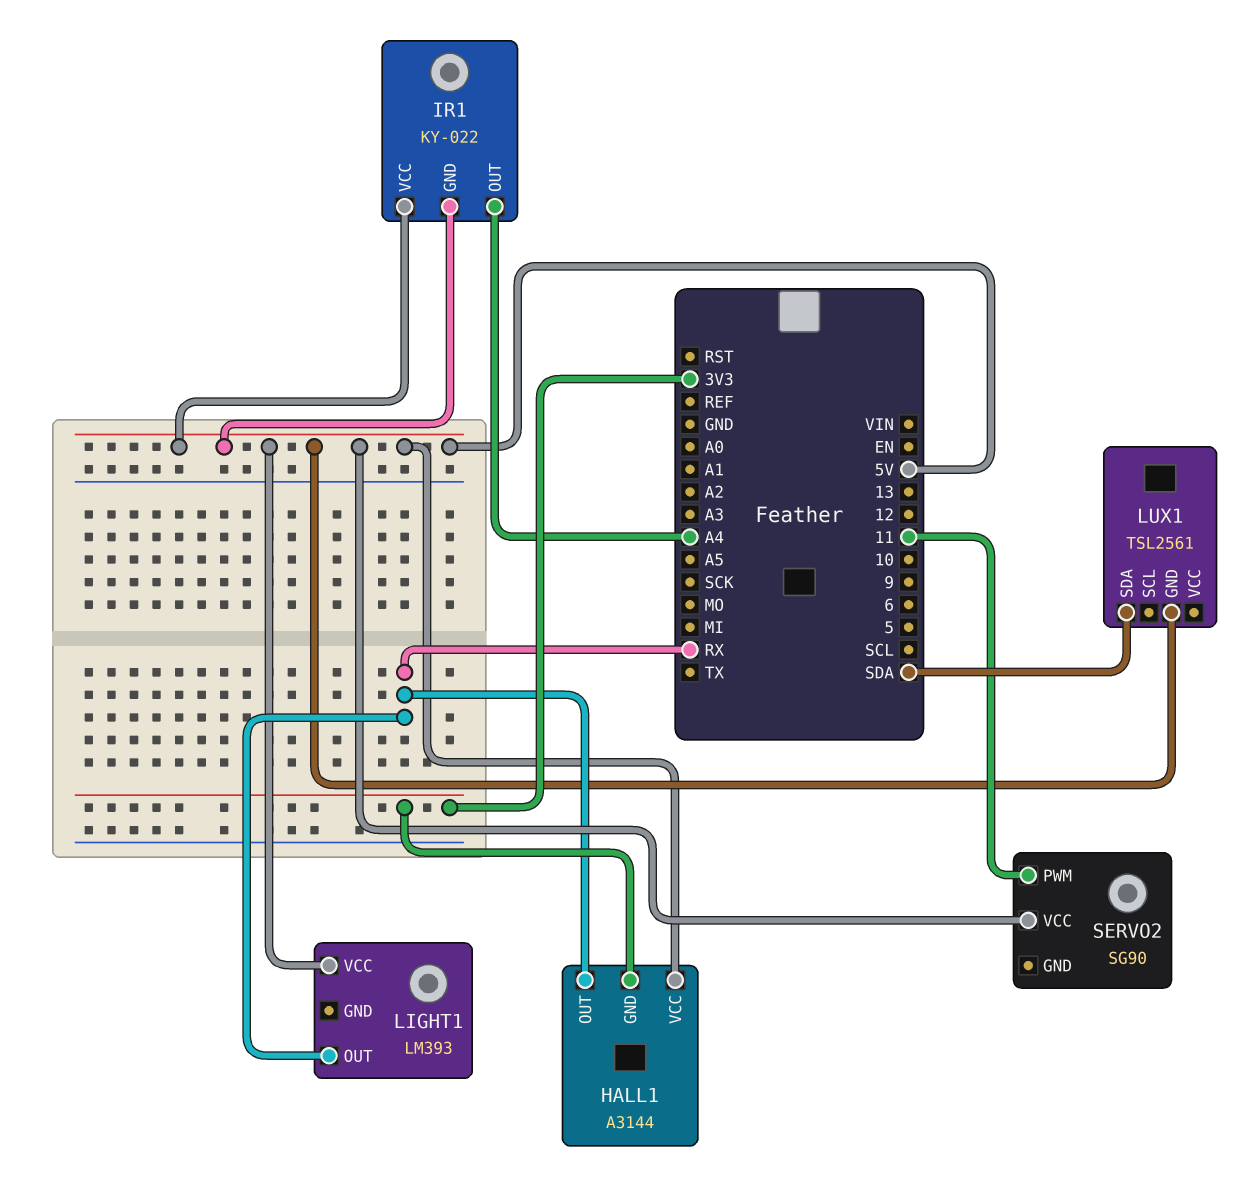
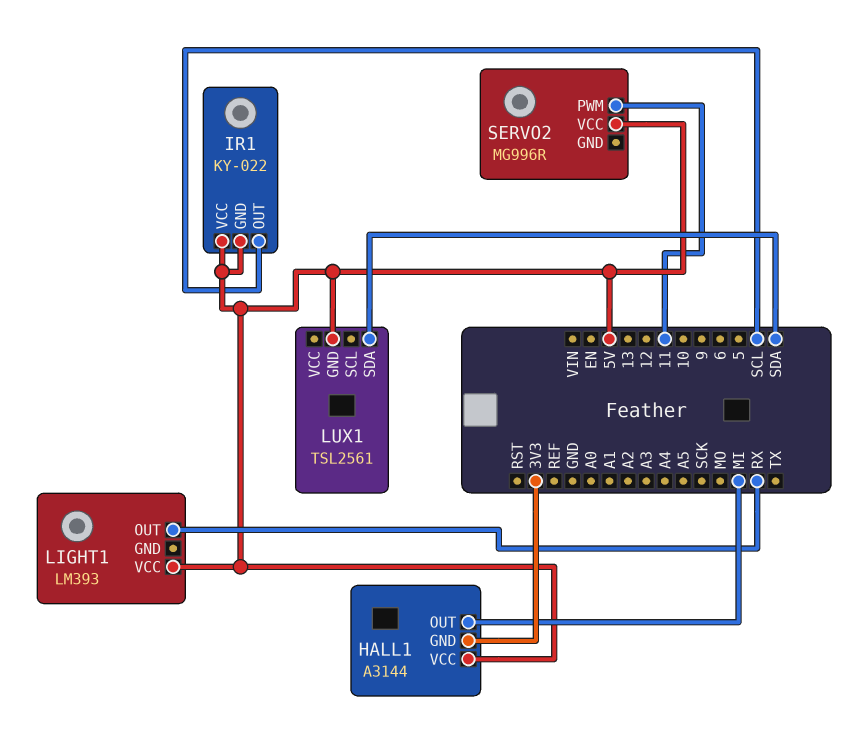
HALL1 pin OUT: RX -> MI
IR1 pin OUT: A4 -> SCL
SERVO2: SG90 -> MG996R

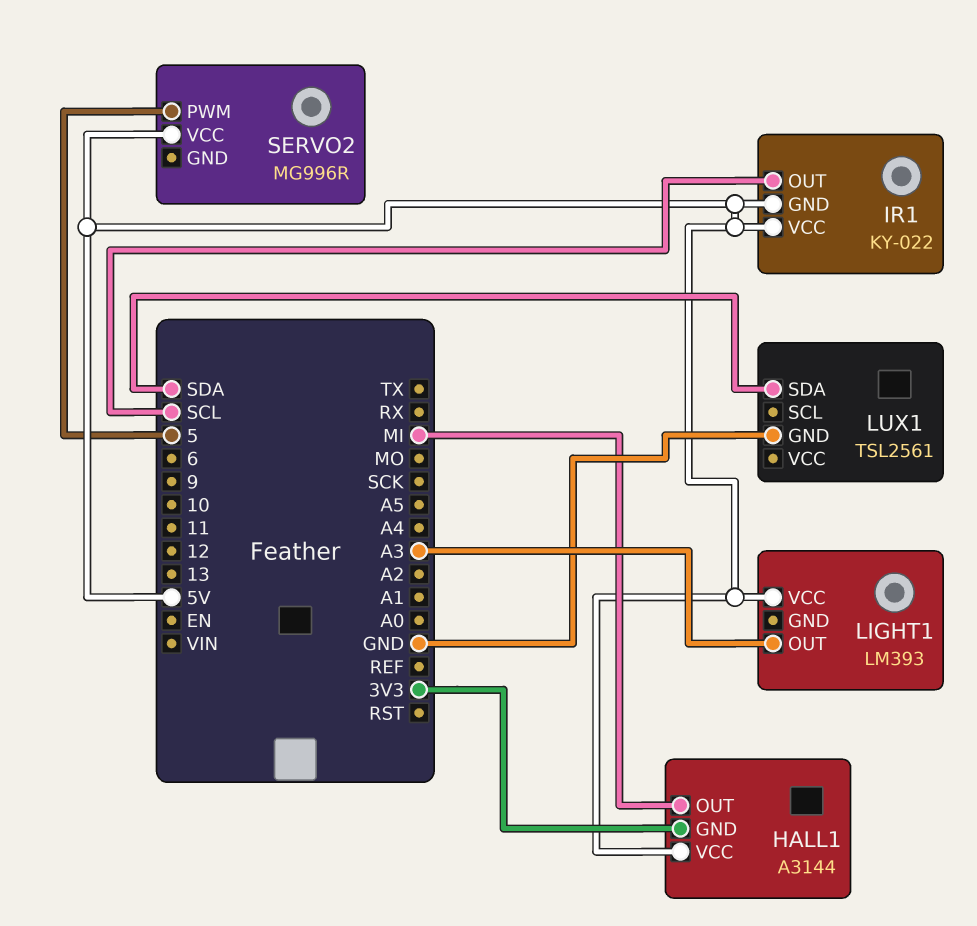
LIGHT1 pin OUT: RX -> A3
LUX1 pin GND: 5V -> GND
SERVO2 pin PWM: 11 -> 5

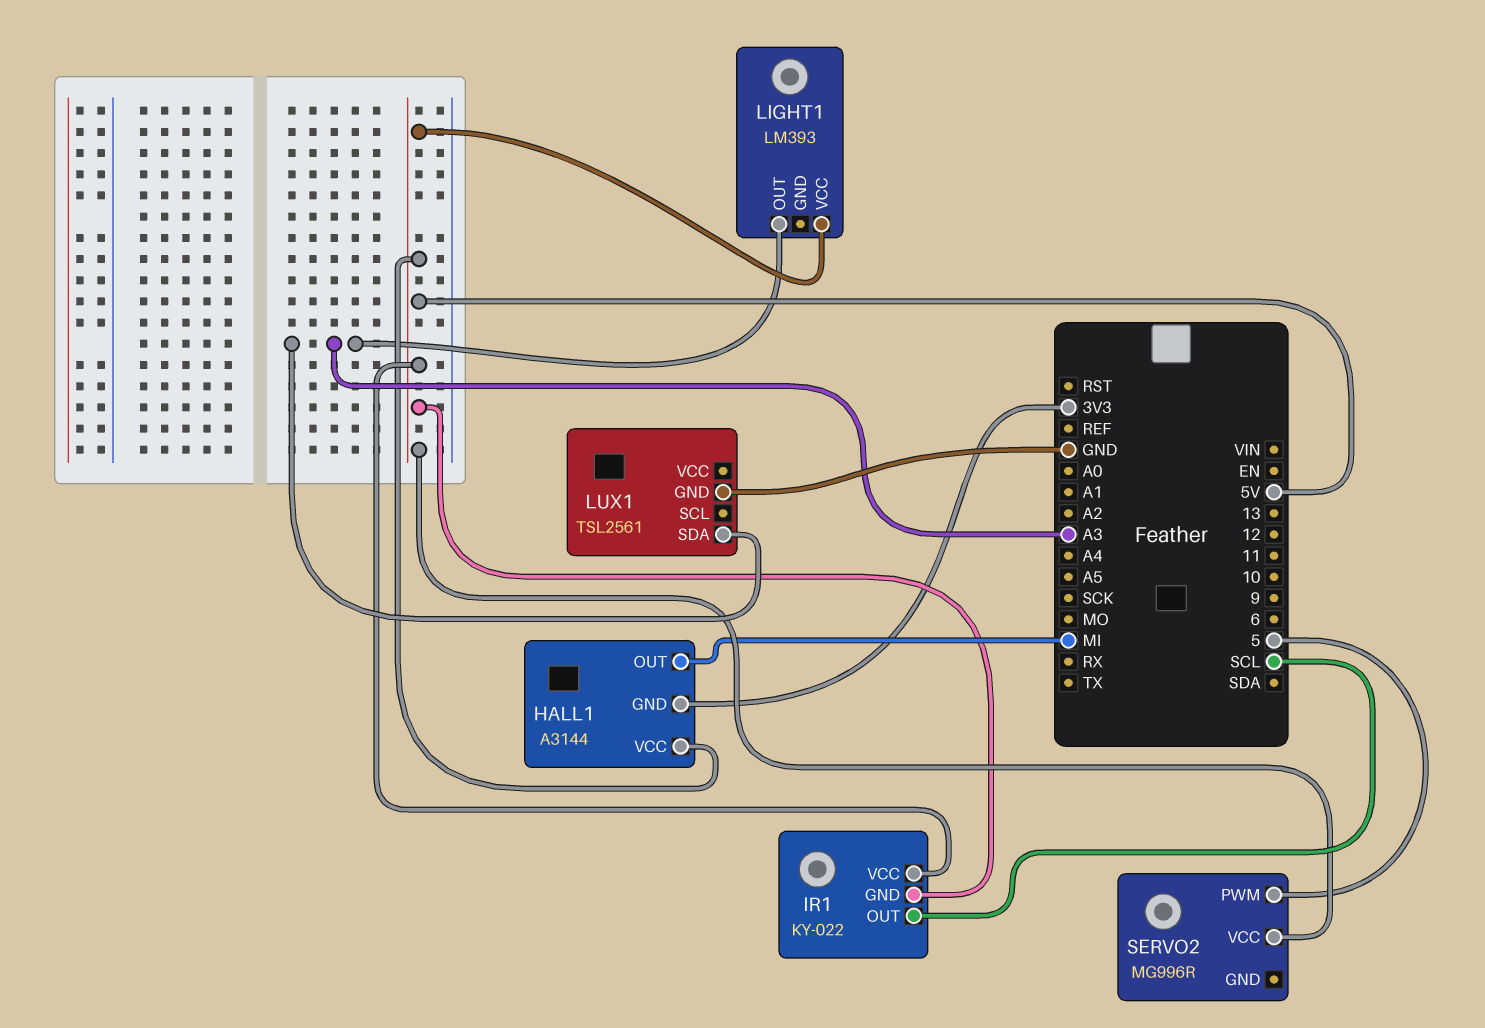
LUX1 pin SDA: SDA -> A3

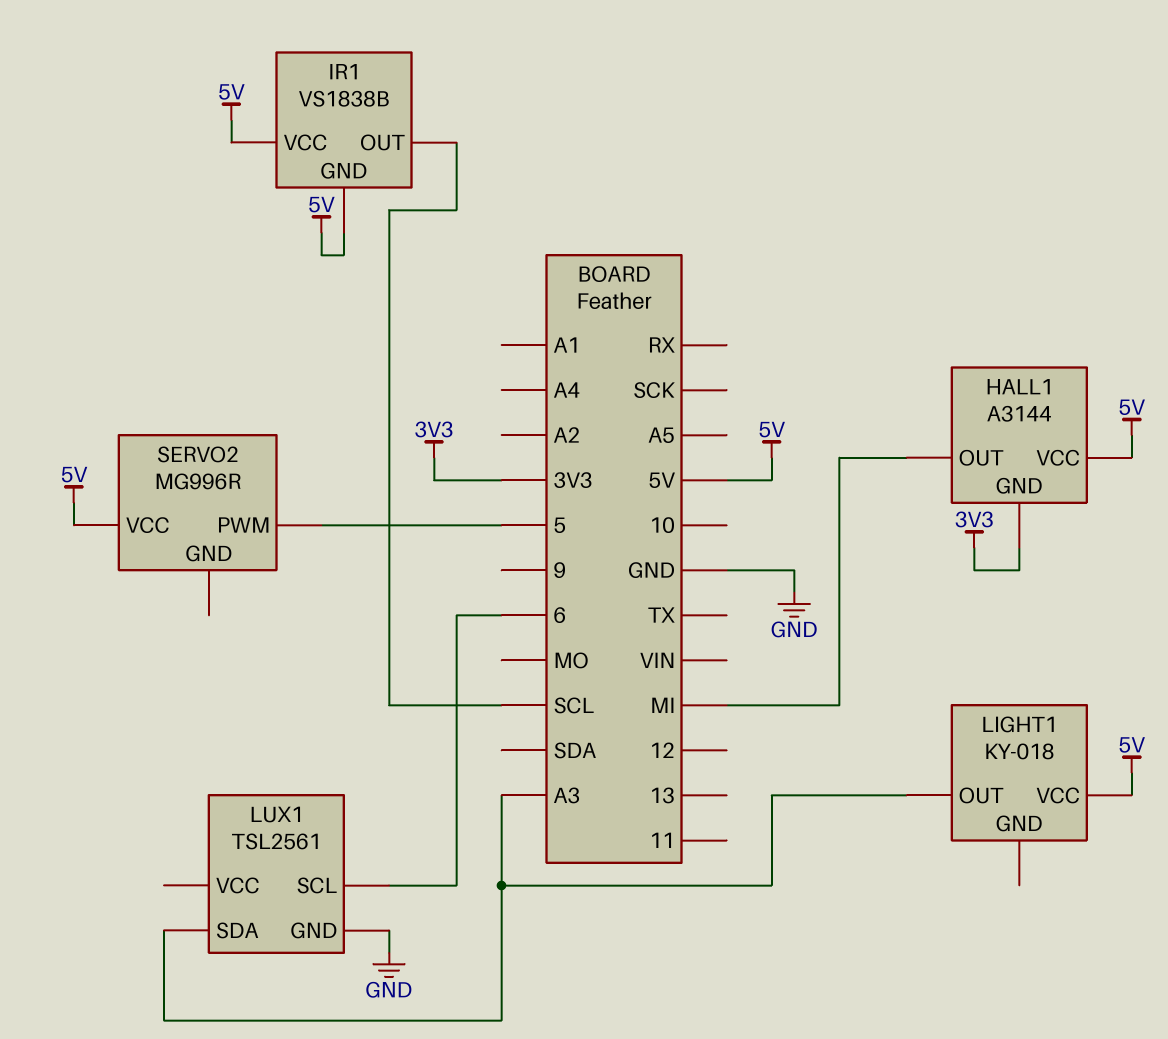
IR1: KY-022 -> VS1838B
LIGHT1: LM393 -> KY-018
LUX1 pin SCL: none -> 6

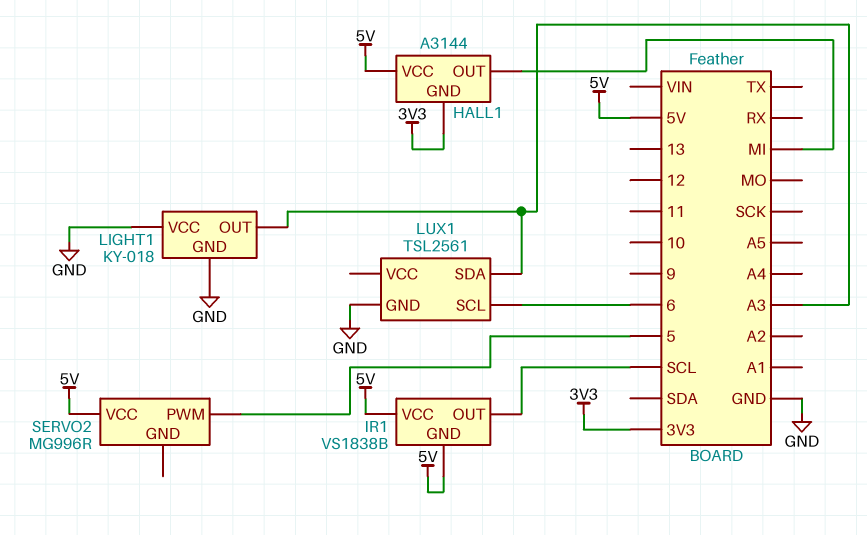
LIGHT1 pin GND: none -> GND
LIGHT1 pin VCC: 5V -> GND

